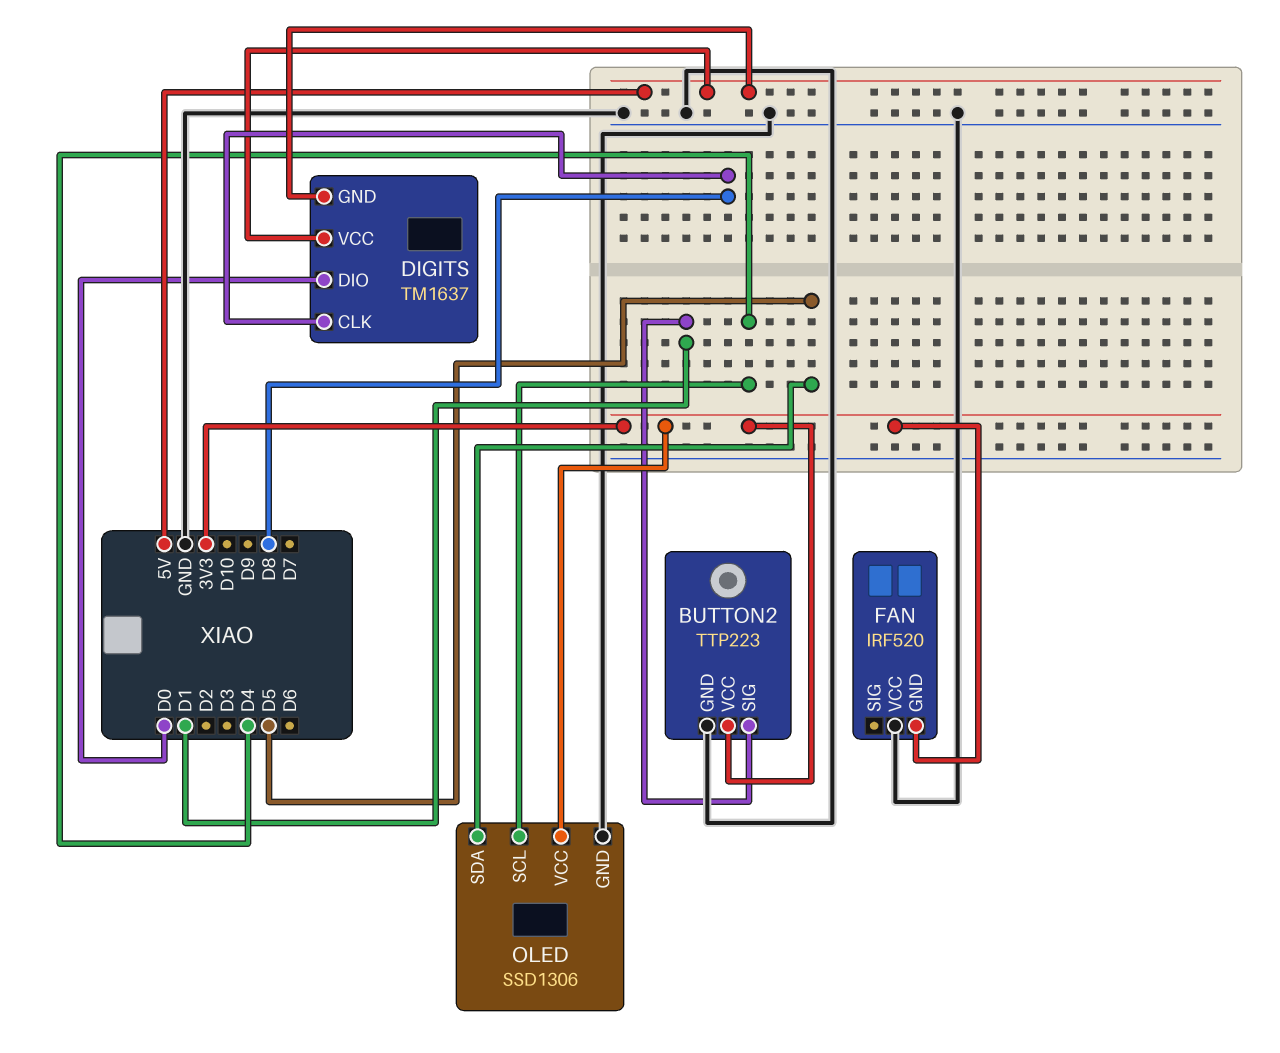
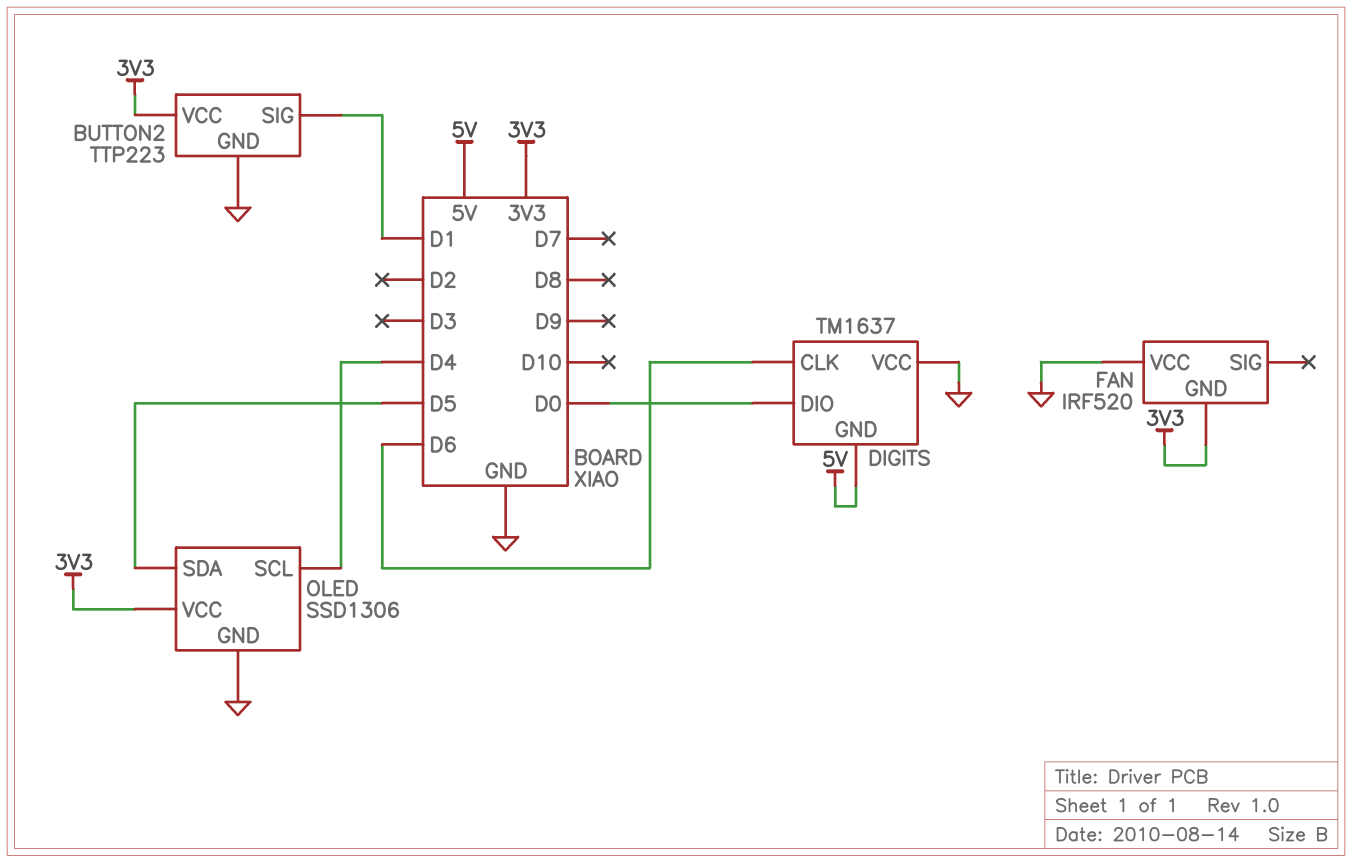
DIGITS pin CLK: D8 -> D6
DIGITS pin VCC: 5V -> GND

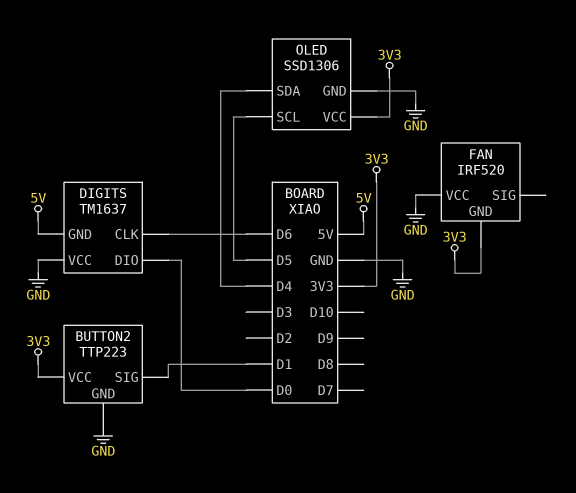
OLED pin SCL: D4 -> D5
OLED pin SDA: D5 -> D4

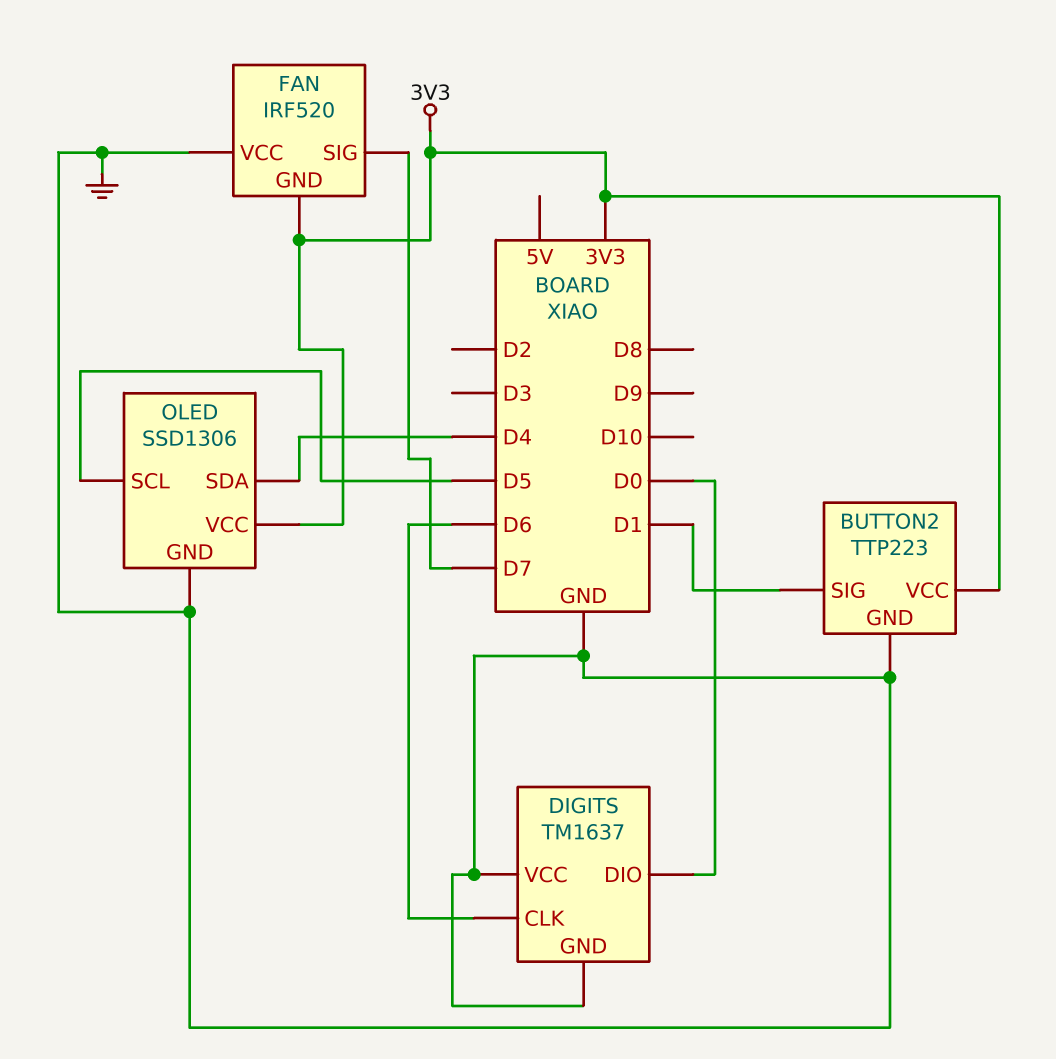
DIGITS pin GND: 5V -> GND
FAN pin SIG: none -> D7

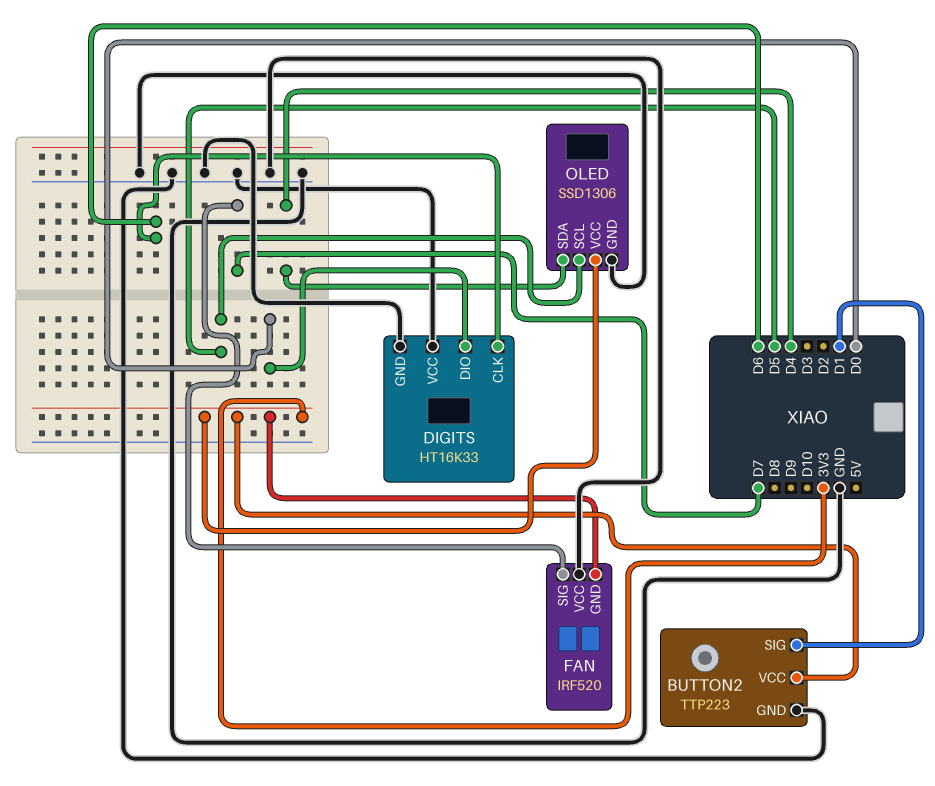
DIGITS: TM1637 -> HT16K33

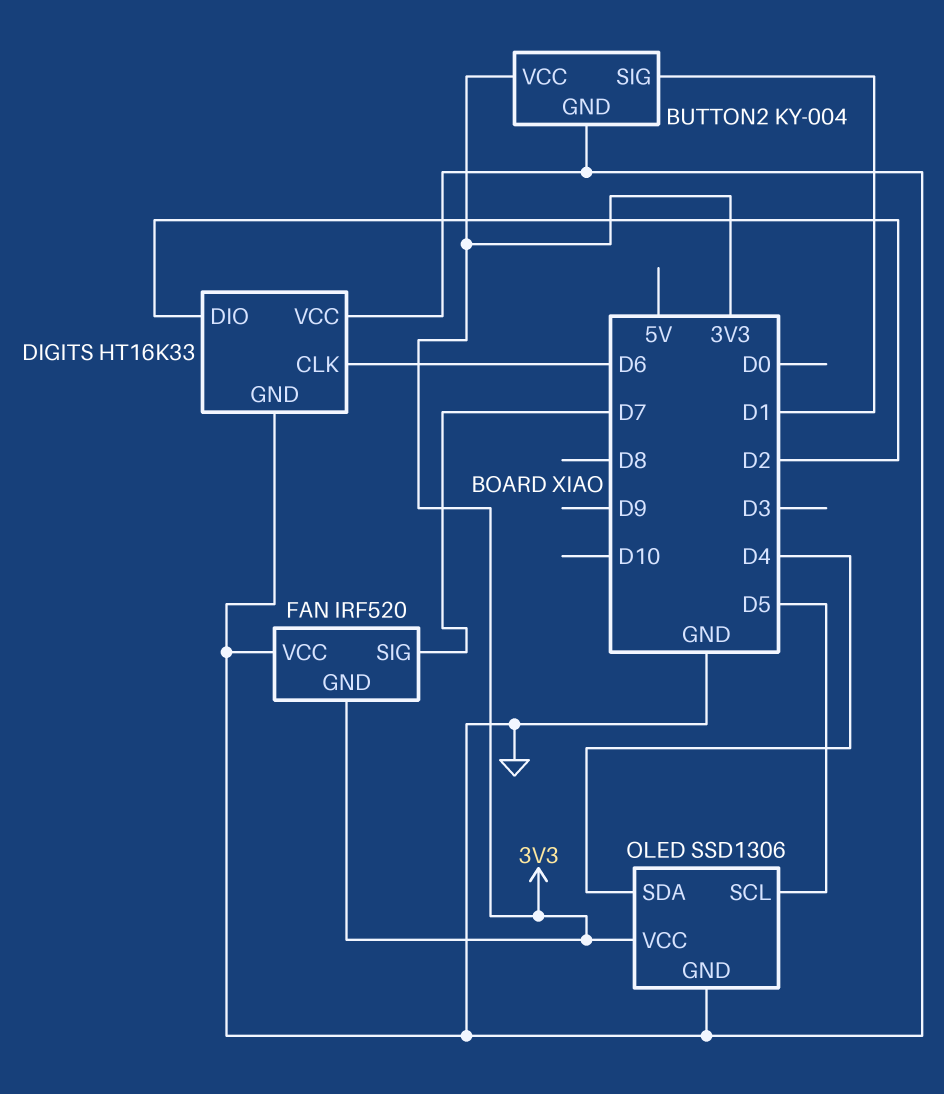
BUTTON2: TTP223 -> KY-004
DIGITS pin DIO: D0 -> D2

